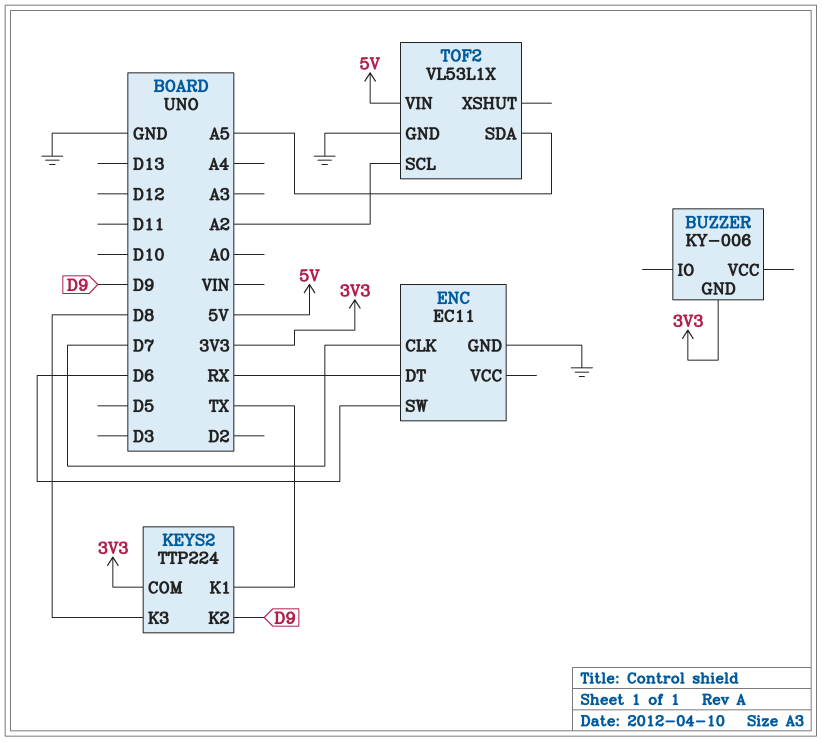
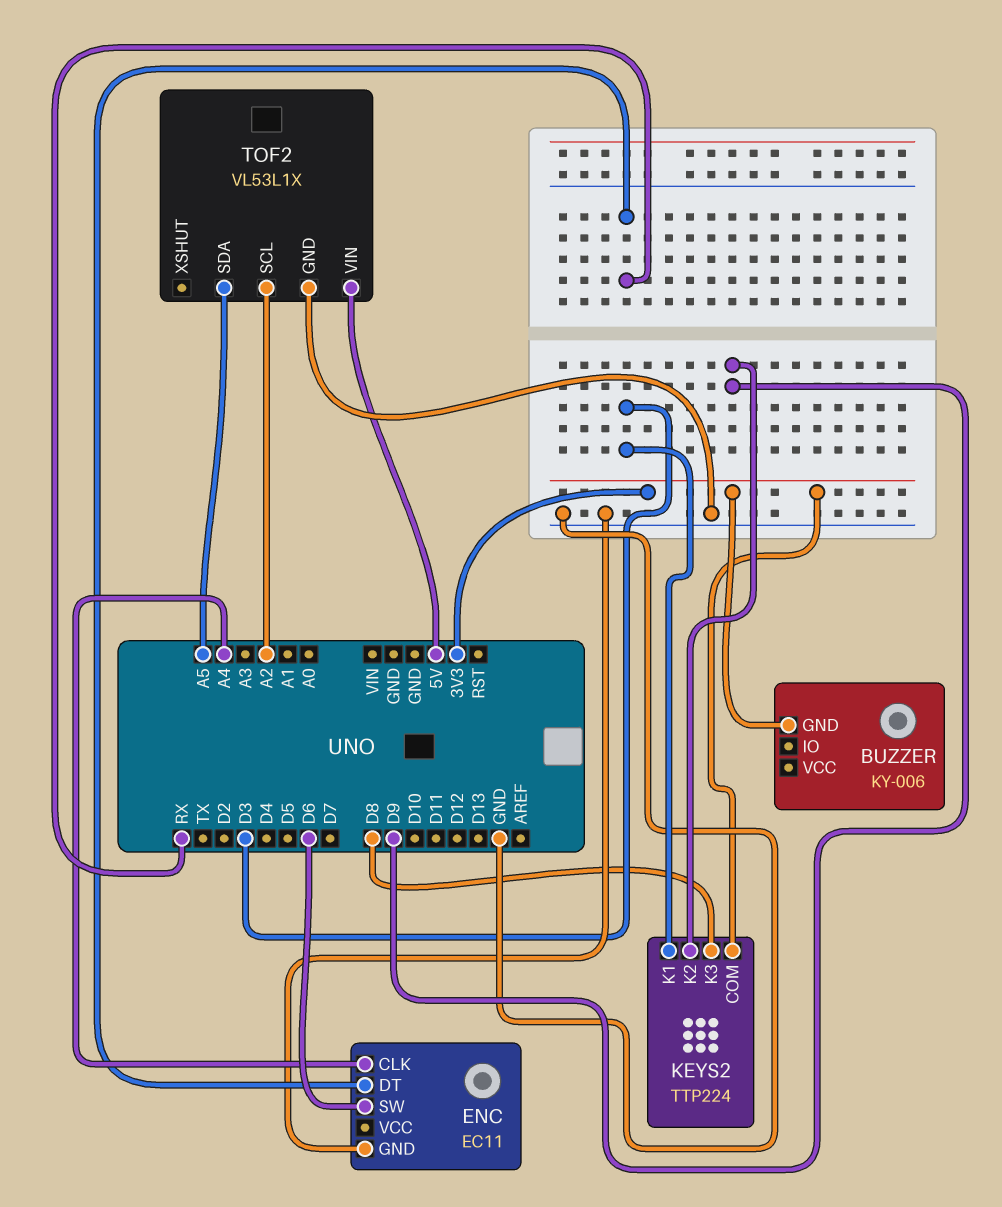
ENC pin CLK: D7 -> A4
KEYS2 pin K1: TX -> D3

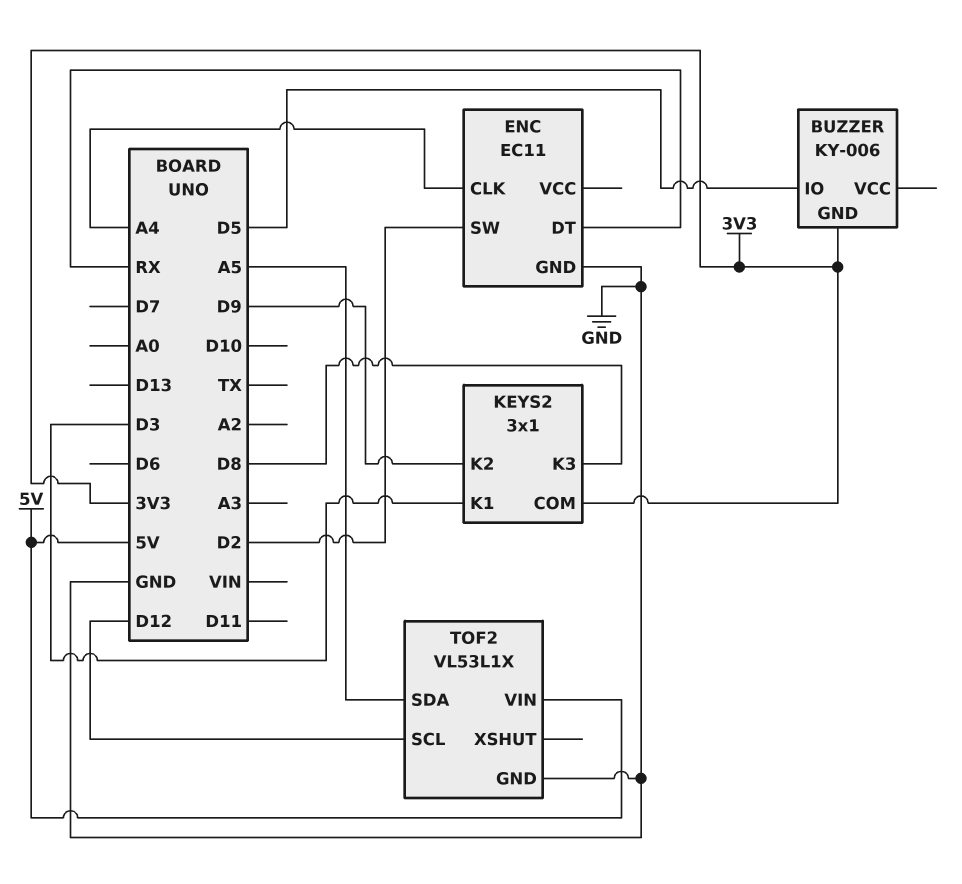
BUZZER pin IO: none -> D5
ENC pin SW: D6 -> D2
KEYS2: TTP224 -> 3x1
TOF2 pin SCL: A2 -> D12

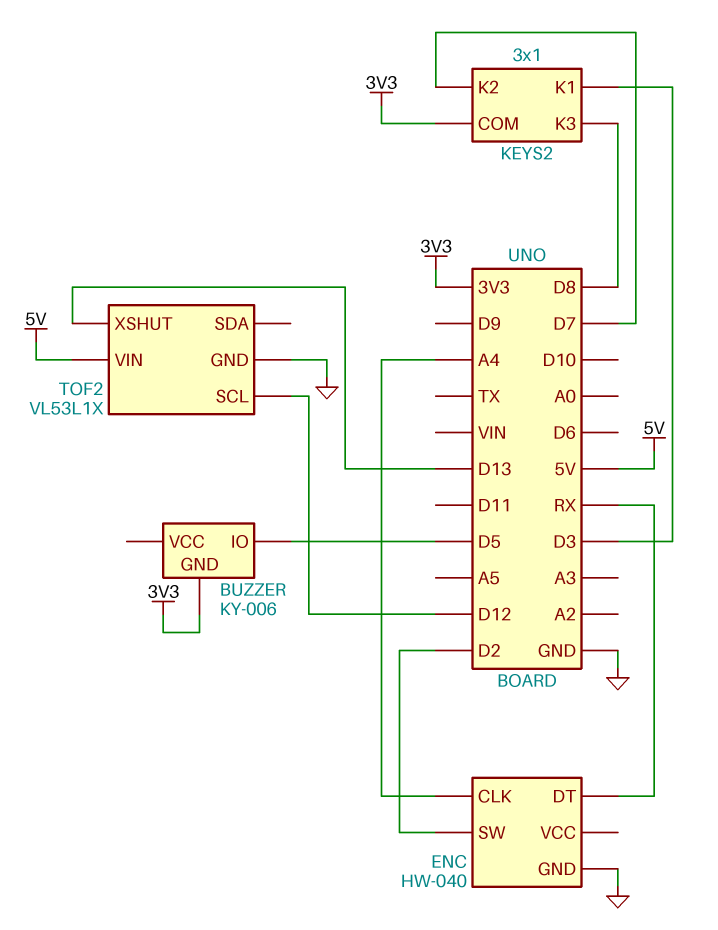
ENC: EC11 -> HW-040
KEYS2 pin K2: D9 -> D7
TOF2 pin SDA: A5 -> none
TOF2 pin XSHUT: none -> D13

